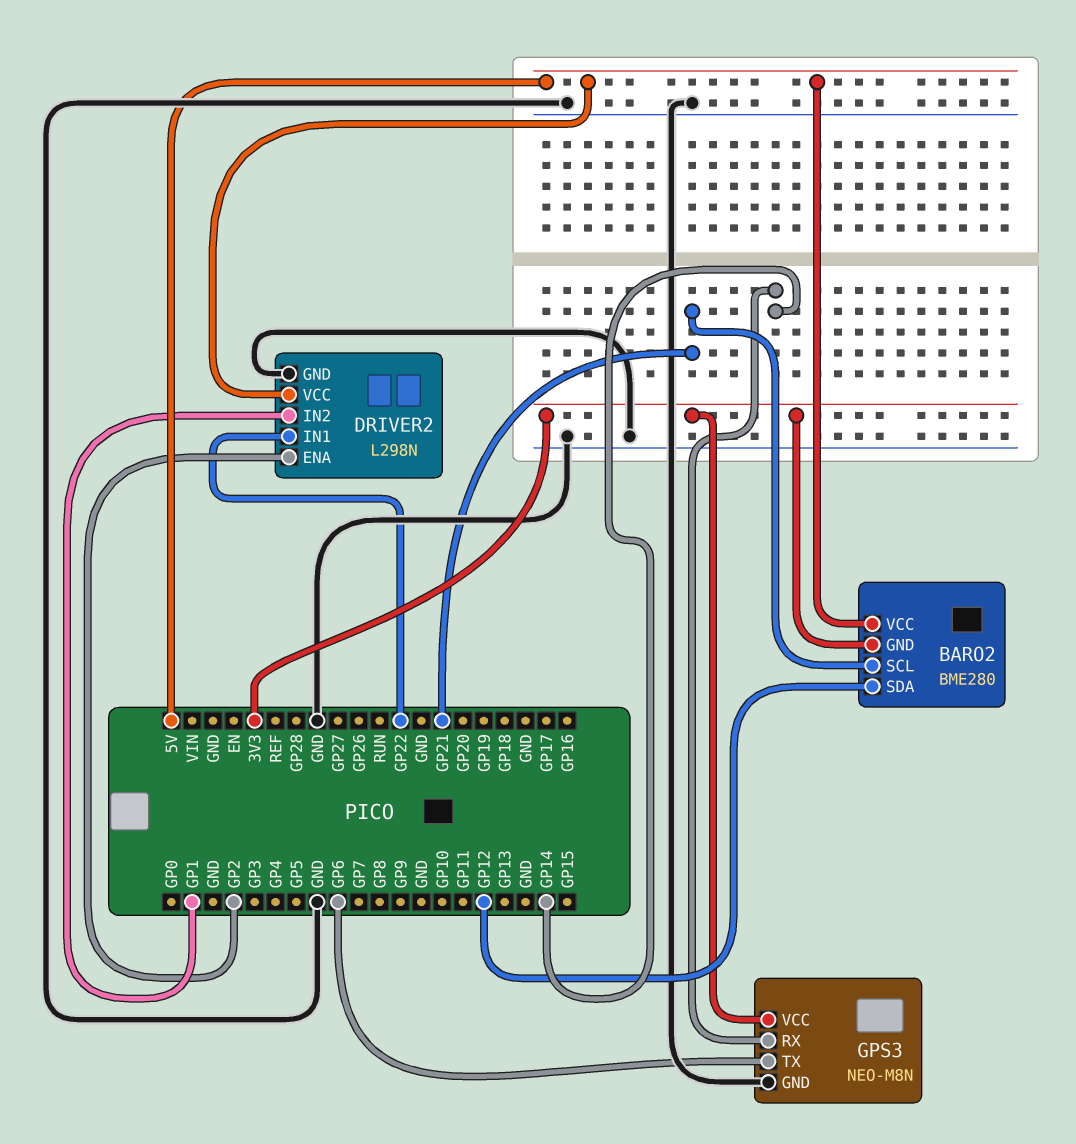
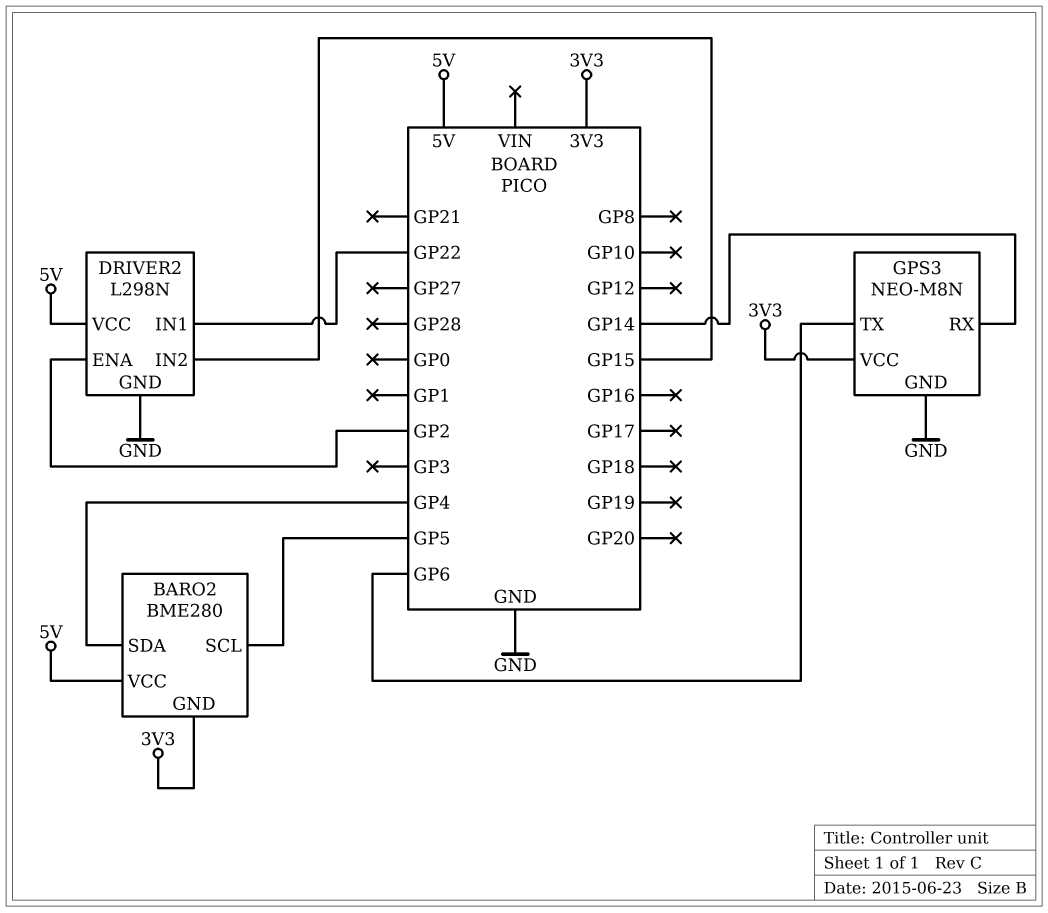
BARO2 pin SCL: GP21 -> GP5
BARO2 pin SDA: GP12 -> GP4
DRIVER2 pin IN2: GP1 -> GP15

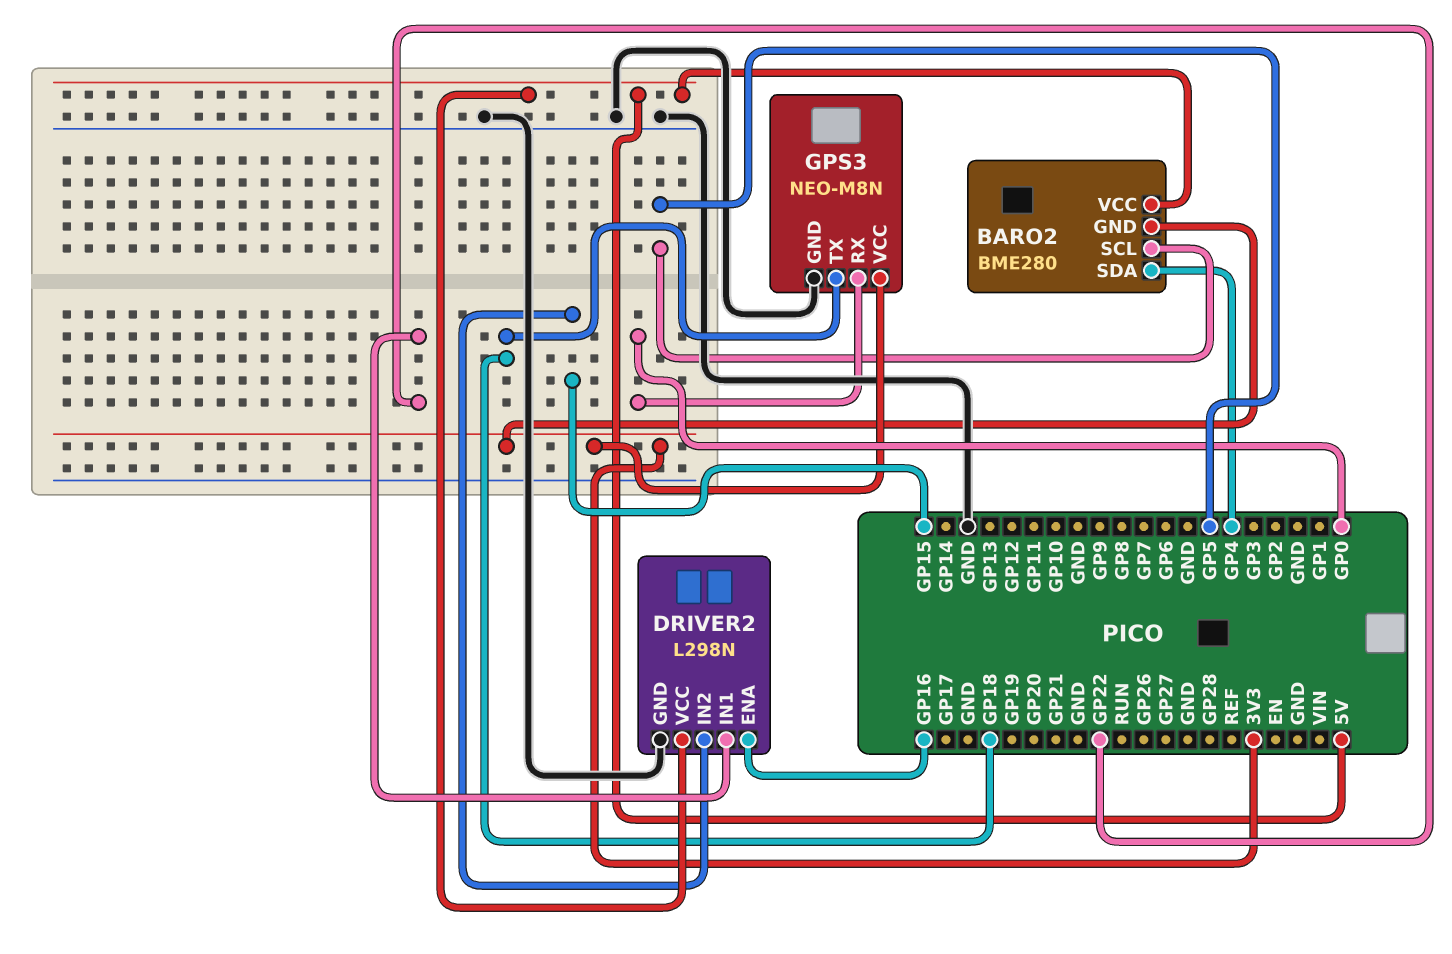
DRIVER2 pin ENA: GP2 -> GP16
GPS3 pin RX: GP14 -> GP0
GPS3 pin TX: GP6 -> GP18

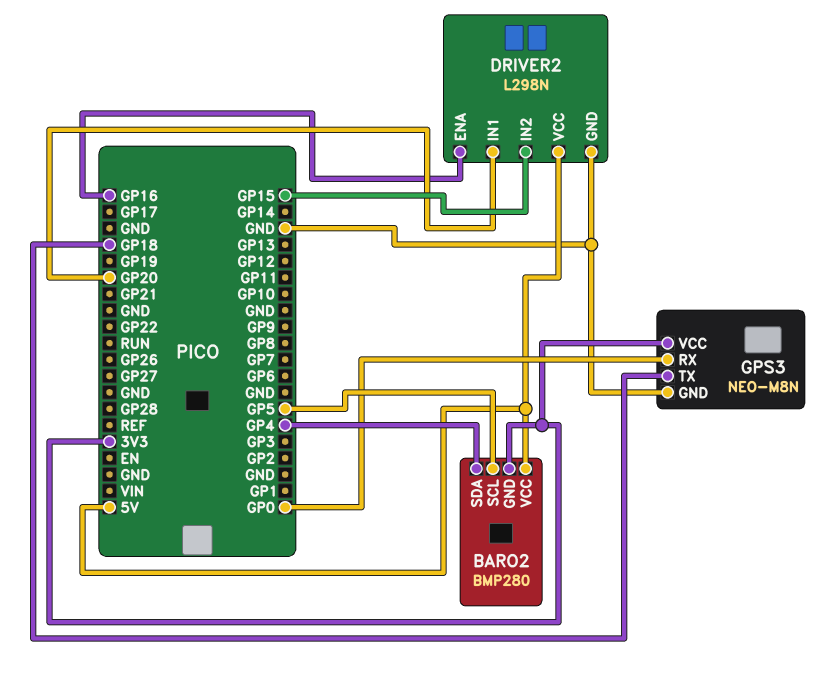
BARO2: BME280 -> BMP280
DRIVER2 pin IN1: GP22 -> GP20

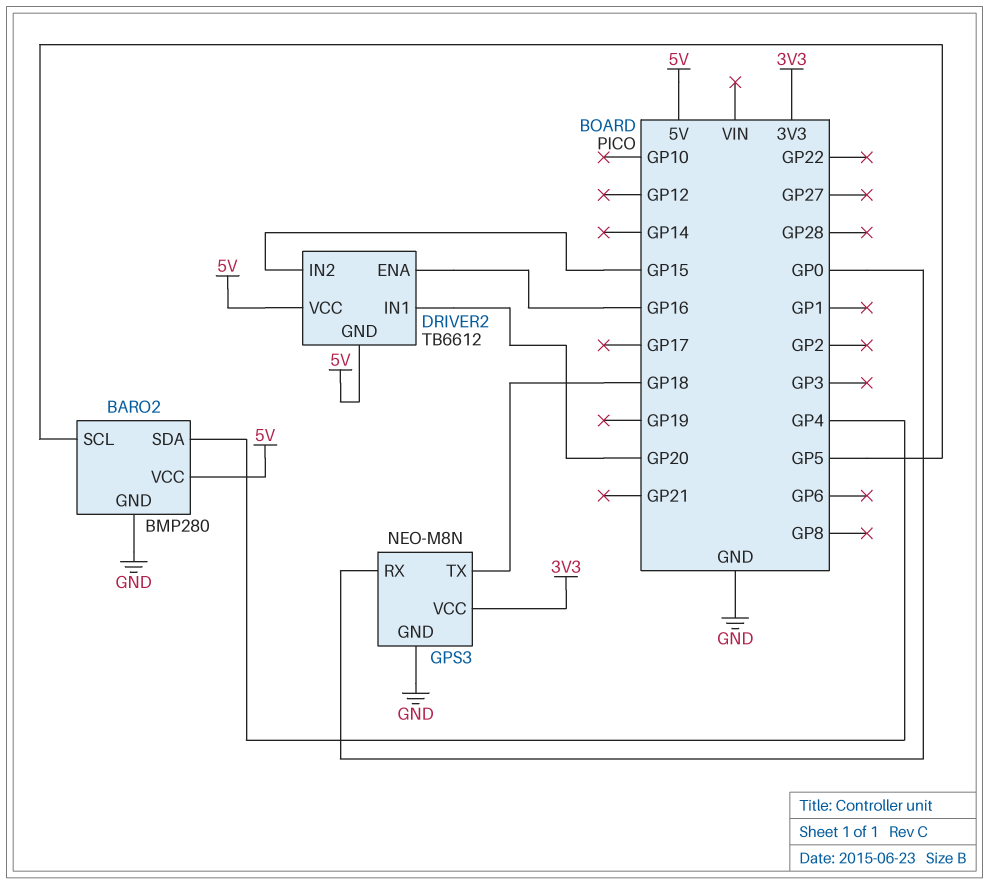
BARO2 pin GND: 3V3 -> GND
DRIVER2: L298N -> TB6612
DRIVER2 pin GND: GND -> 5V

